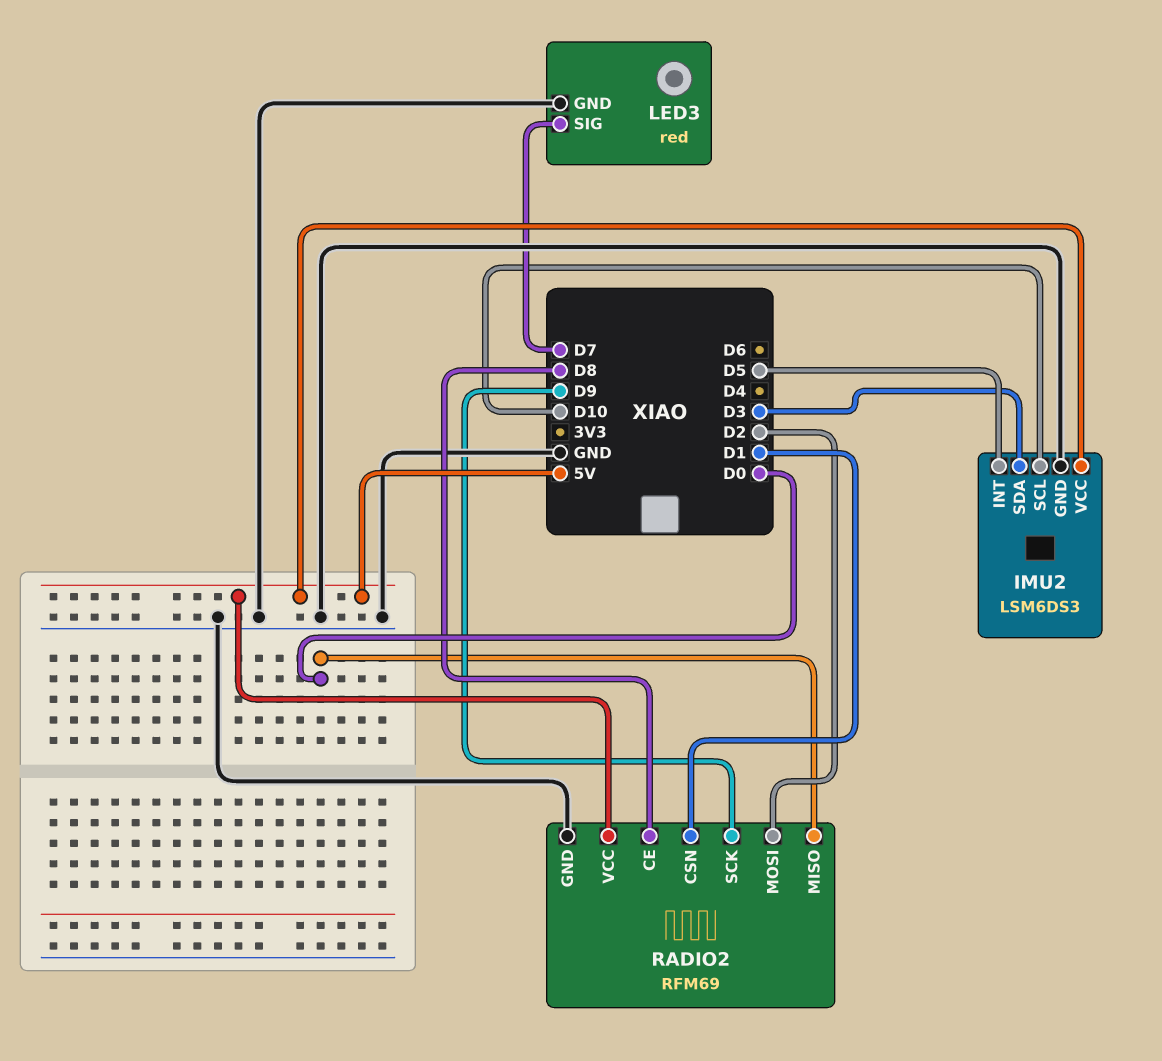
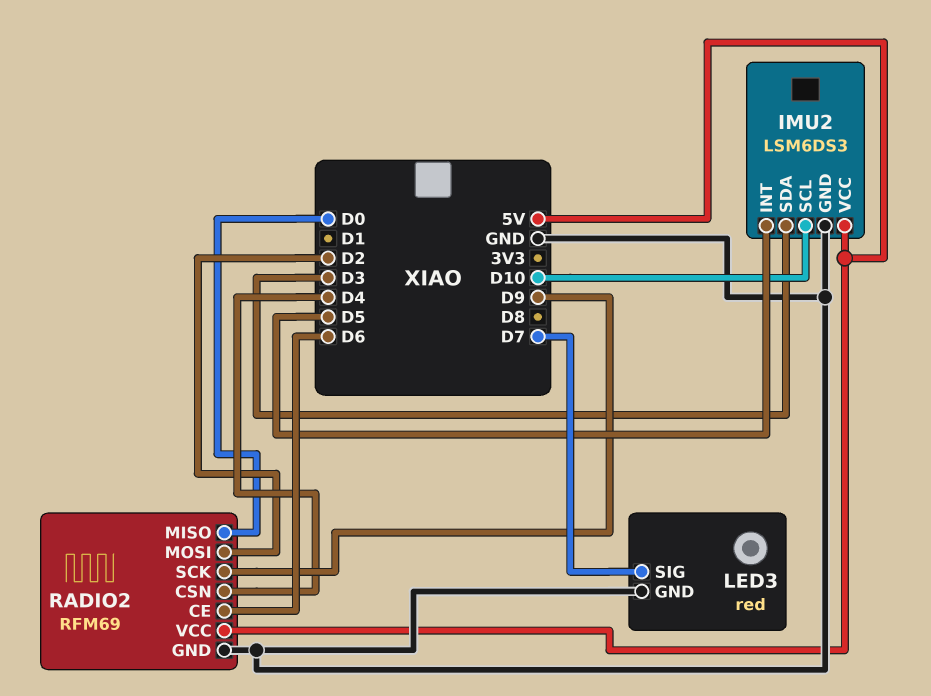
RADIO2 pin CE: D8 -> D6
RADIO2 pin CSN: D1 -> D4

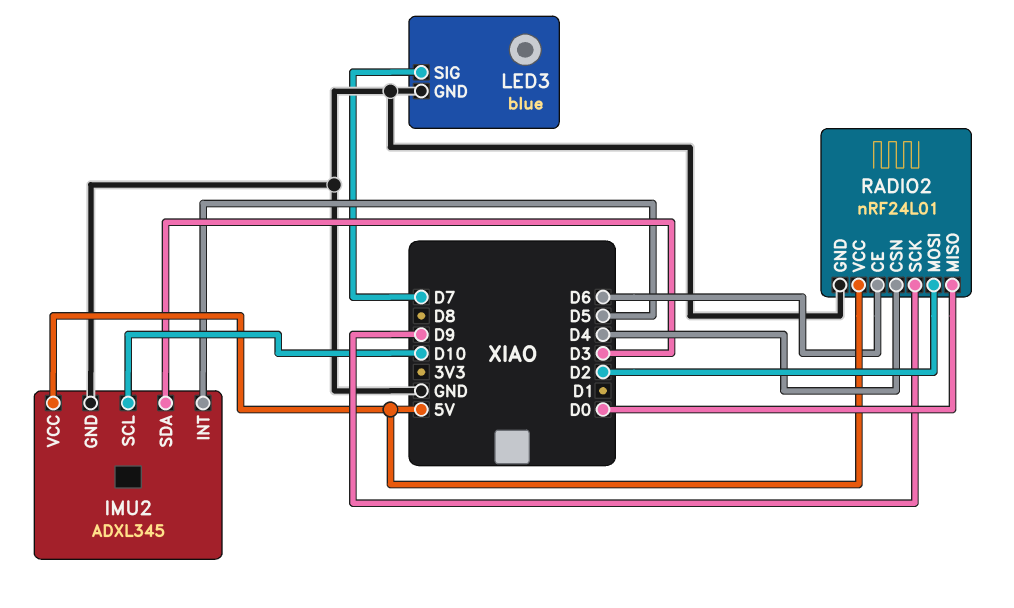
IMU2: LSM6DS3 -> ADXL345
LED3: red -> blue
RADIO2: RFM69 -> nRF24L01

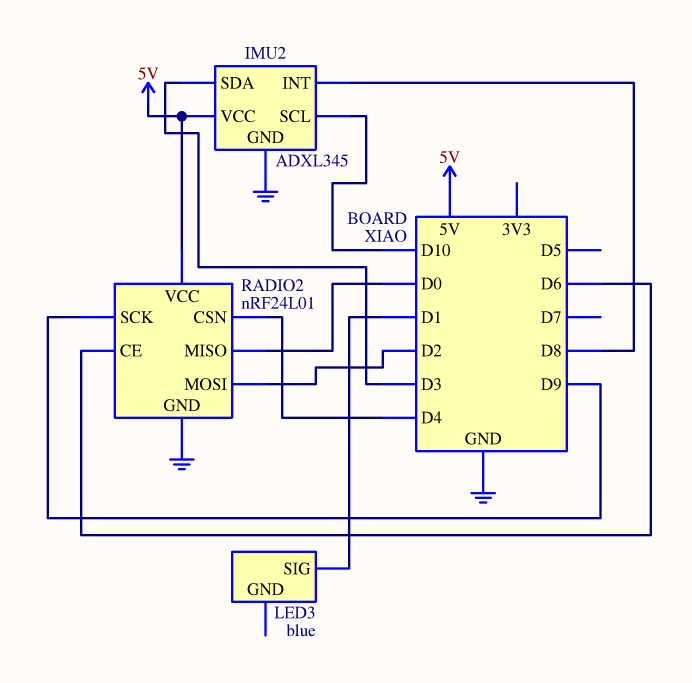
IMU2 pin INT: D5 -> D8
LED3 pin GND: GND -> none
LED3 pin SIG: D7 -> D1

